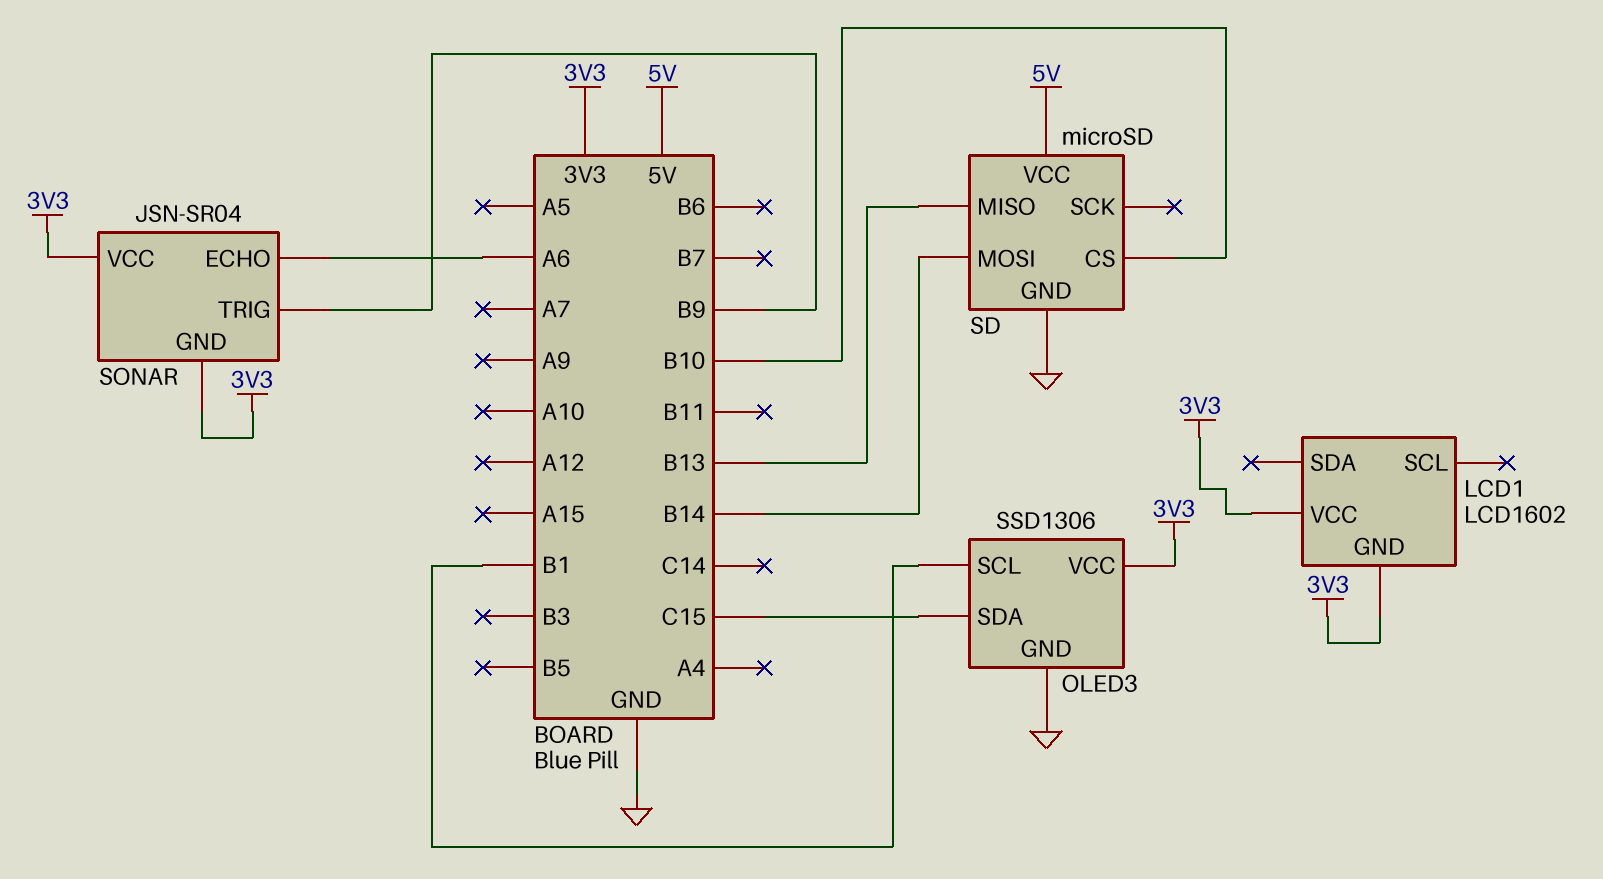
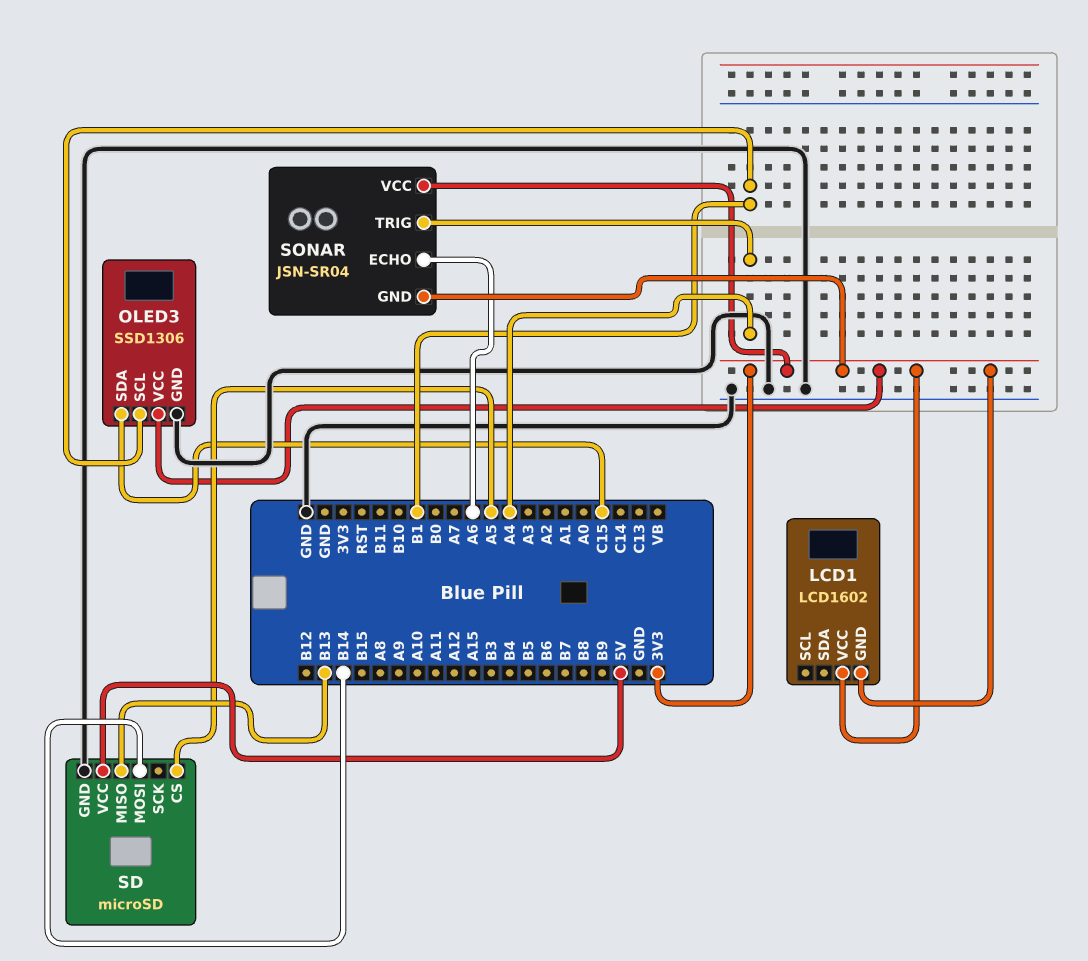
SD pin CS: B10 -> A5
SONAR pin TRIG: B9 -> A4

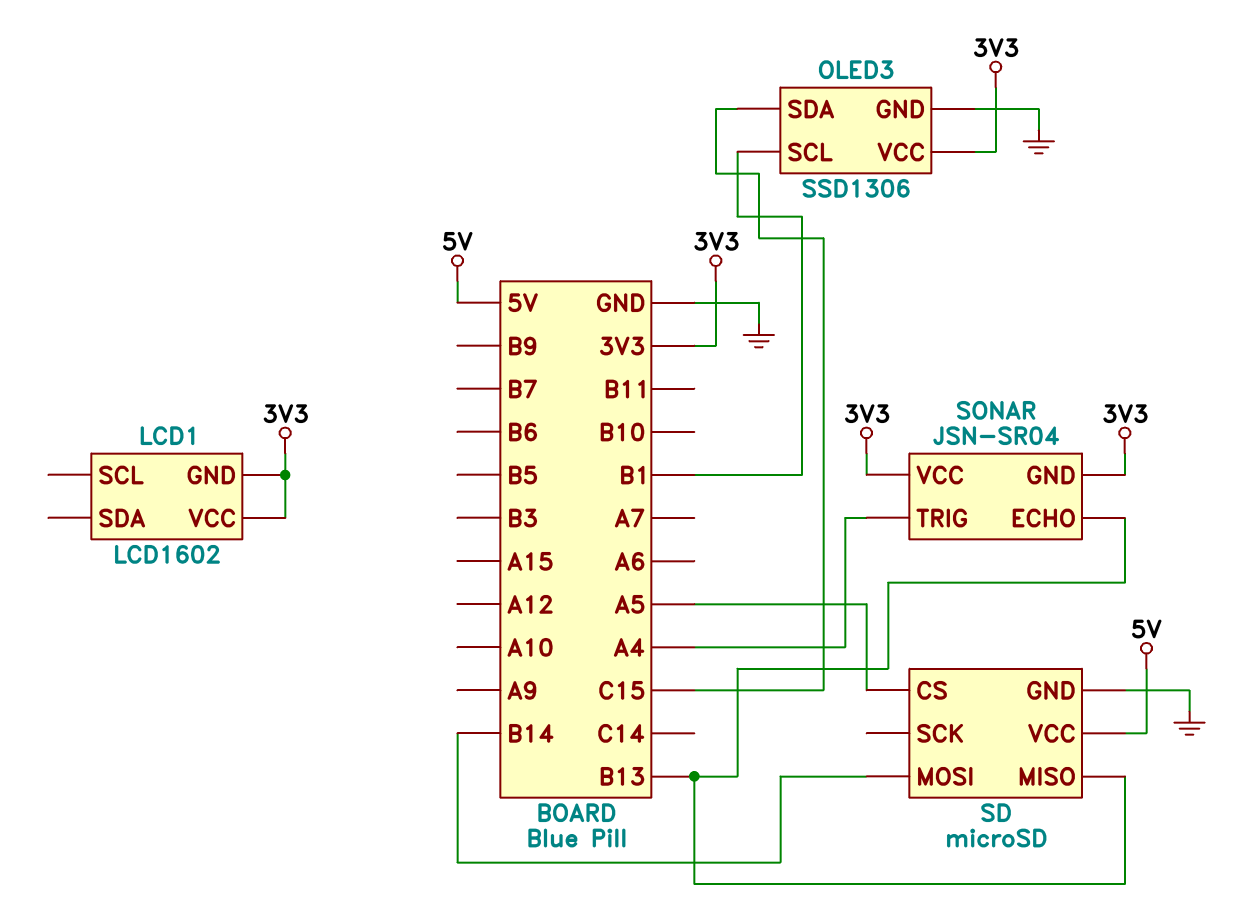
SONAR pin ECHO: A6 -> B13

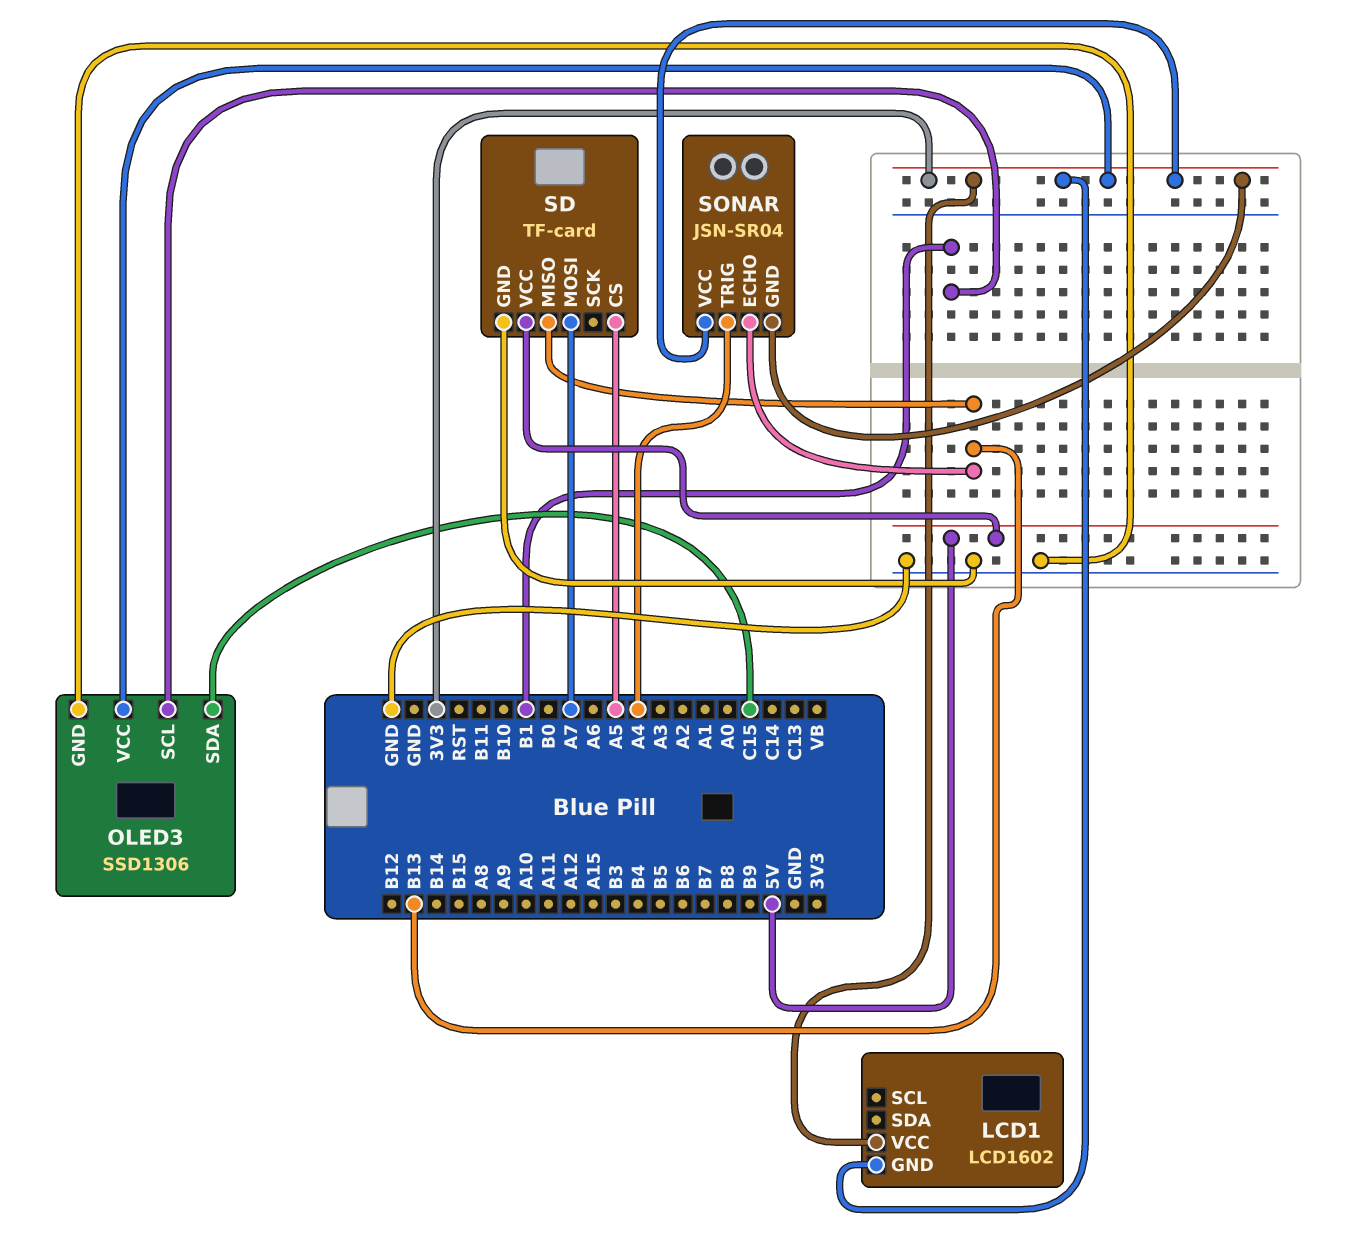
SD: microSD -> TF-card
SD pin MOSI: B14 -> A7

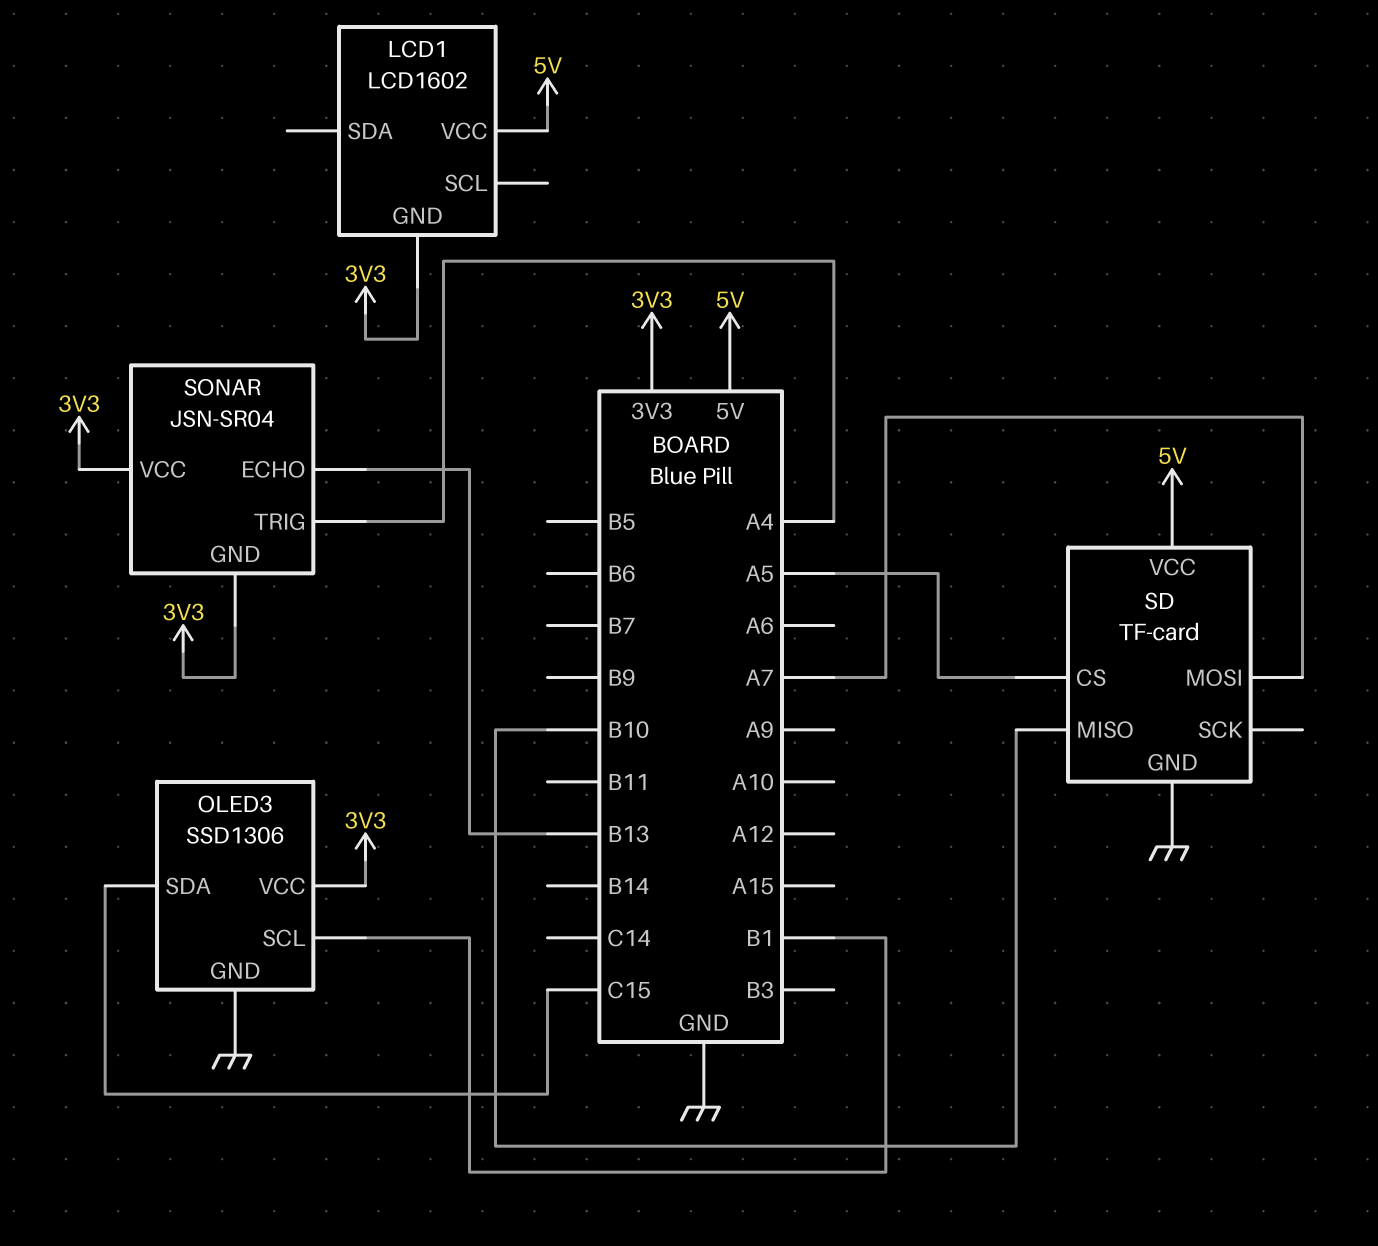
LCD1 pin VCC: 3V3 -> 5V
SD pin MISO: B13 -> B10

